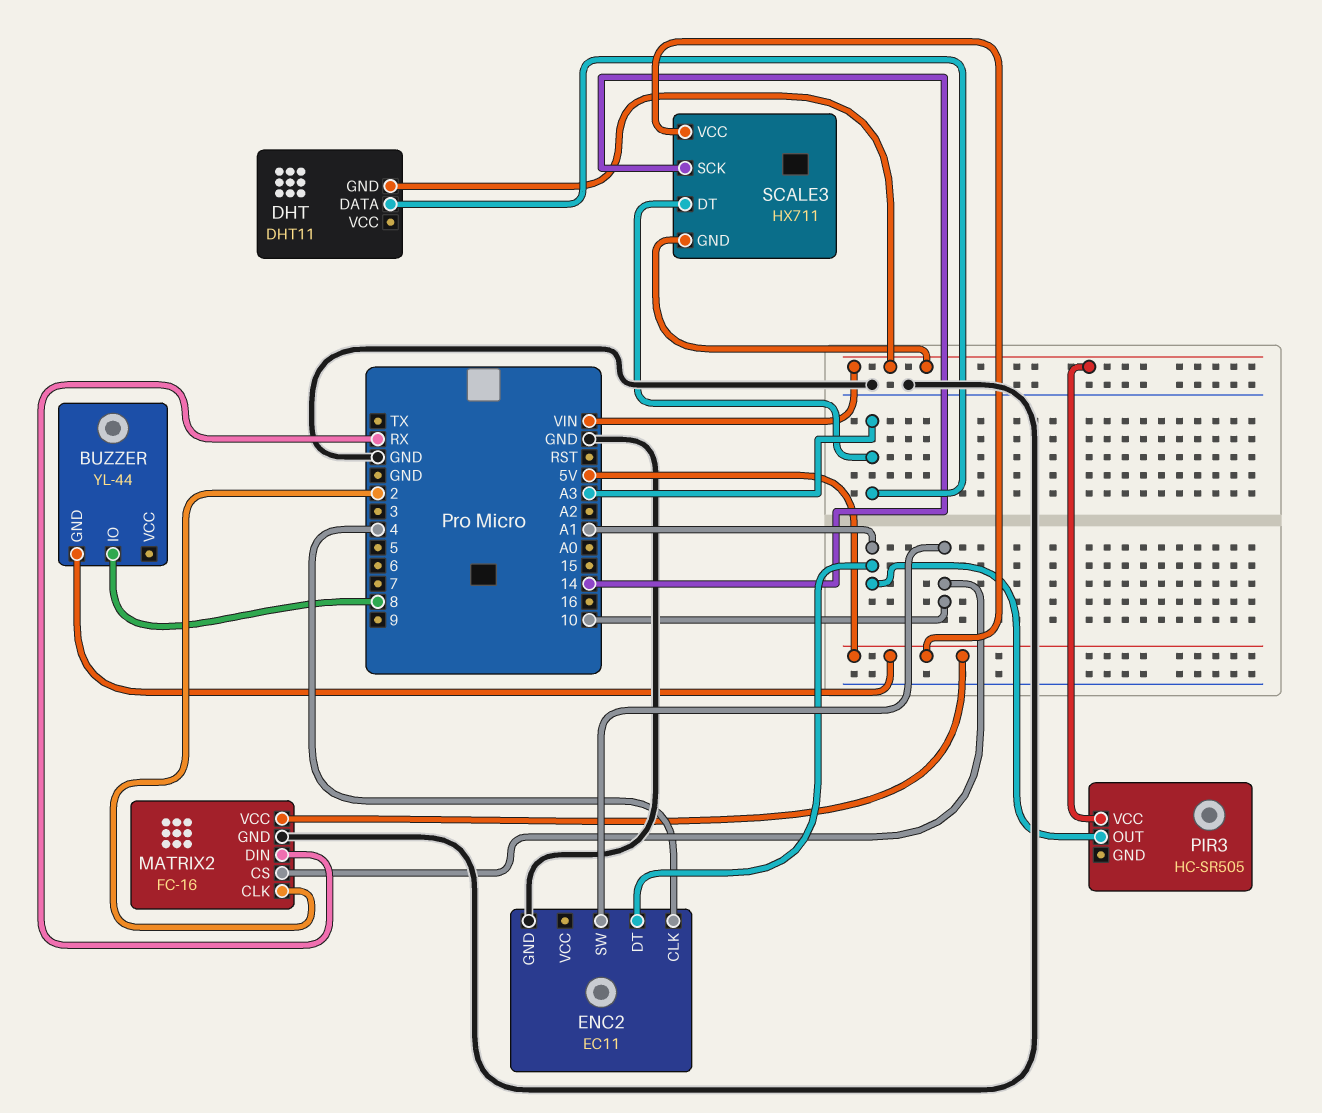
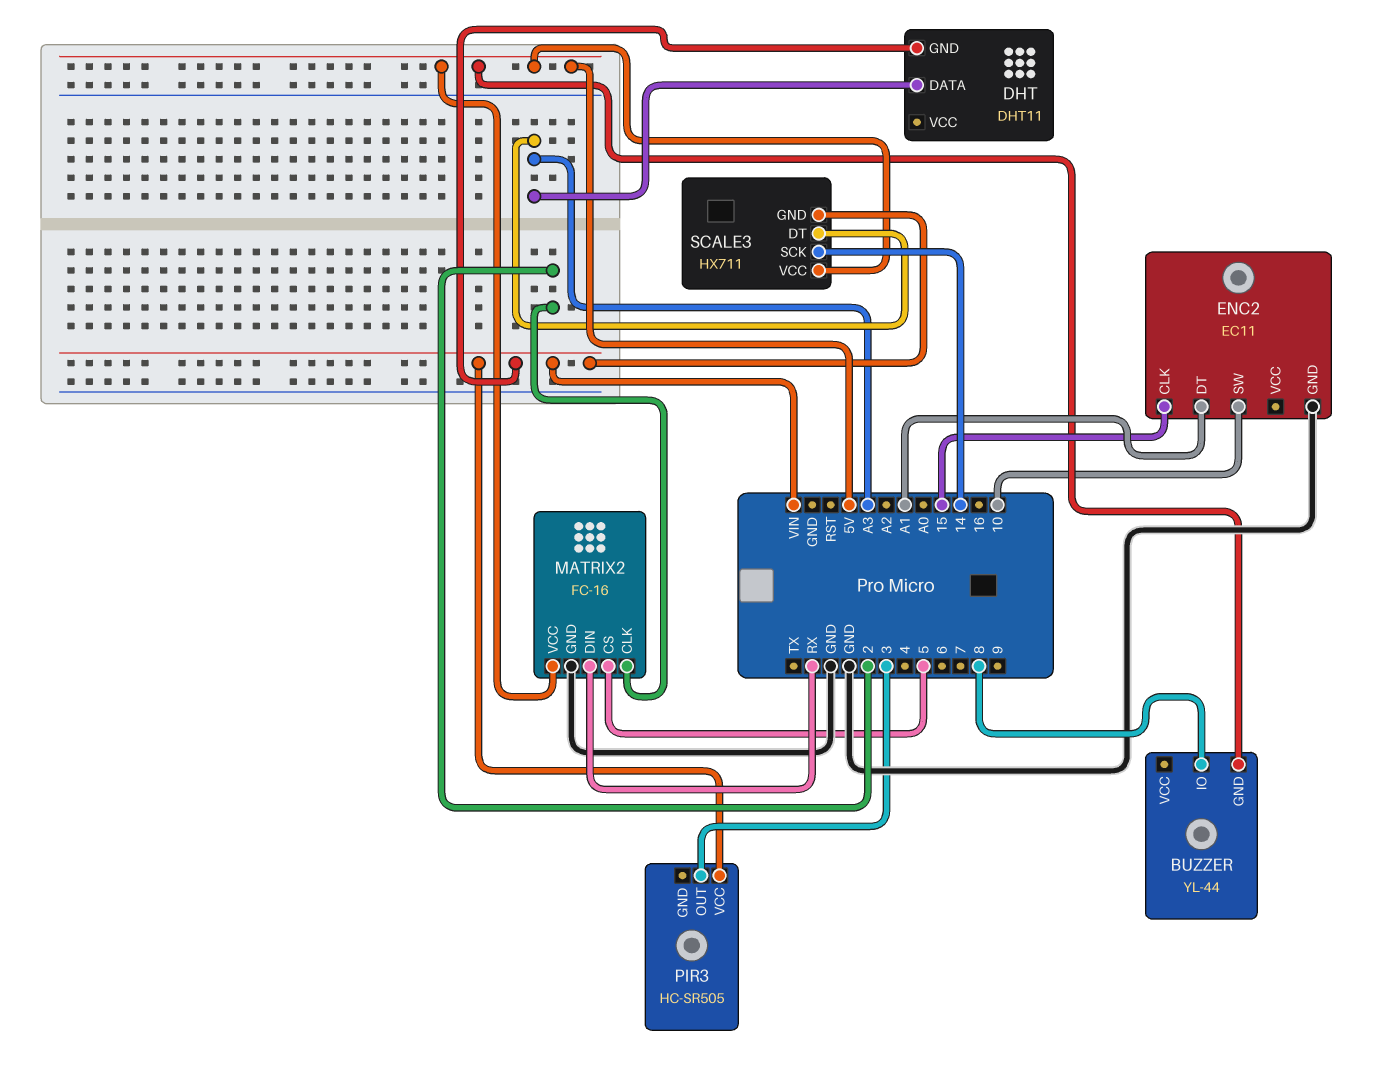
ENC2 pin CLK: 4 -> 15
MATRIX2 pin CS: 10 -> 5
PIR3 pin OUT: A1 -> 3

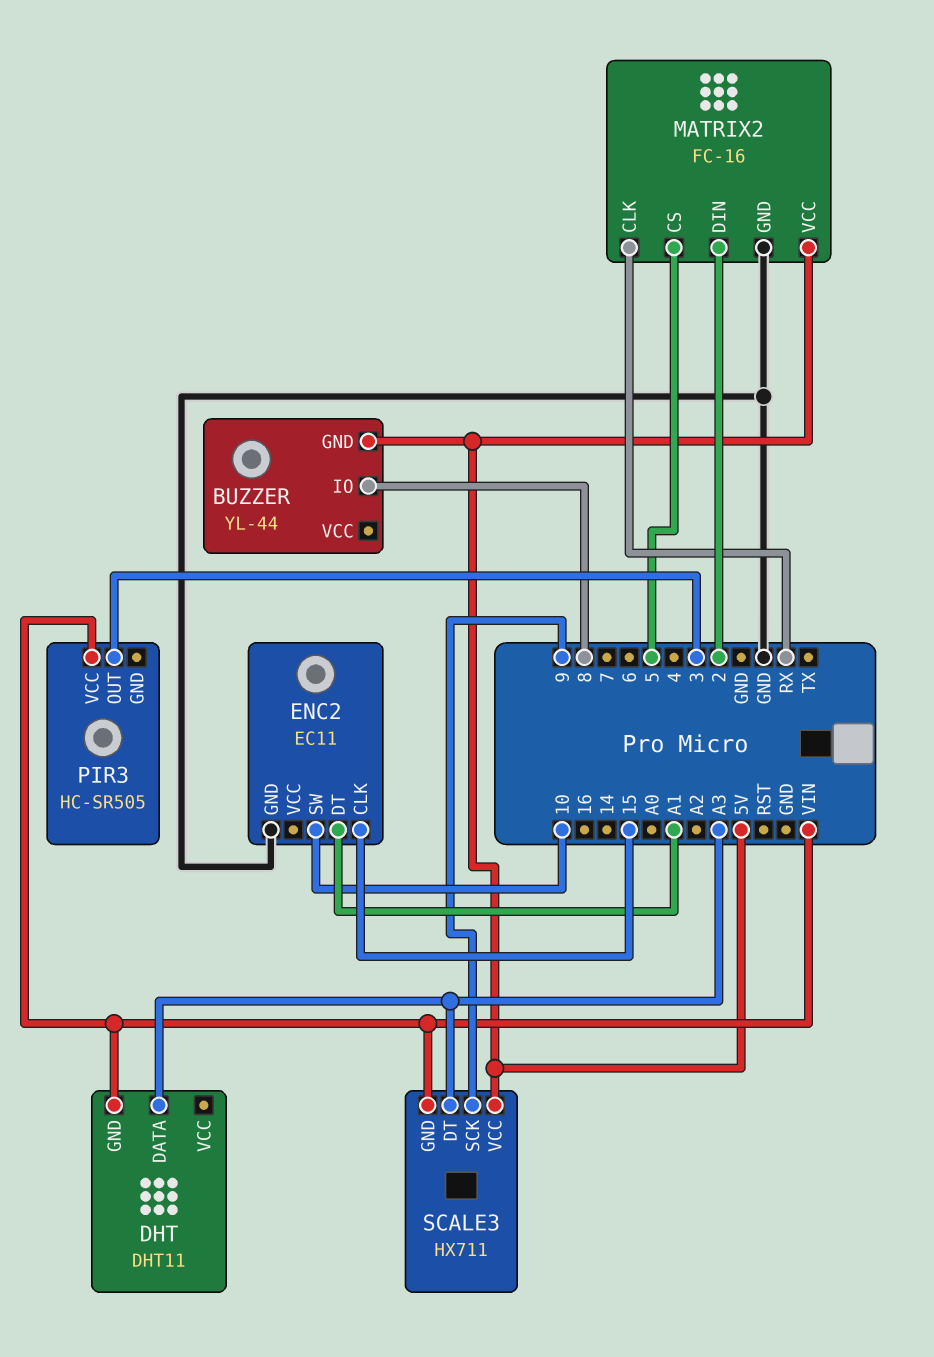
MATRIX2 pin CLK: 2 -> RX
MATRIX2 pin DIN: RX -> 2
SCALE3 pin SCK: 14 -> 9

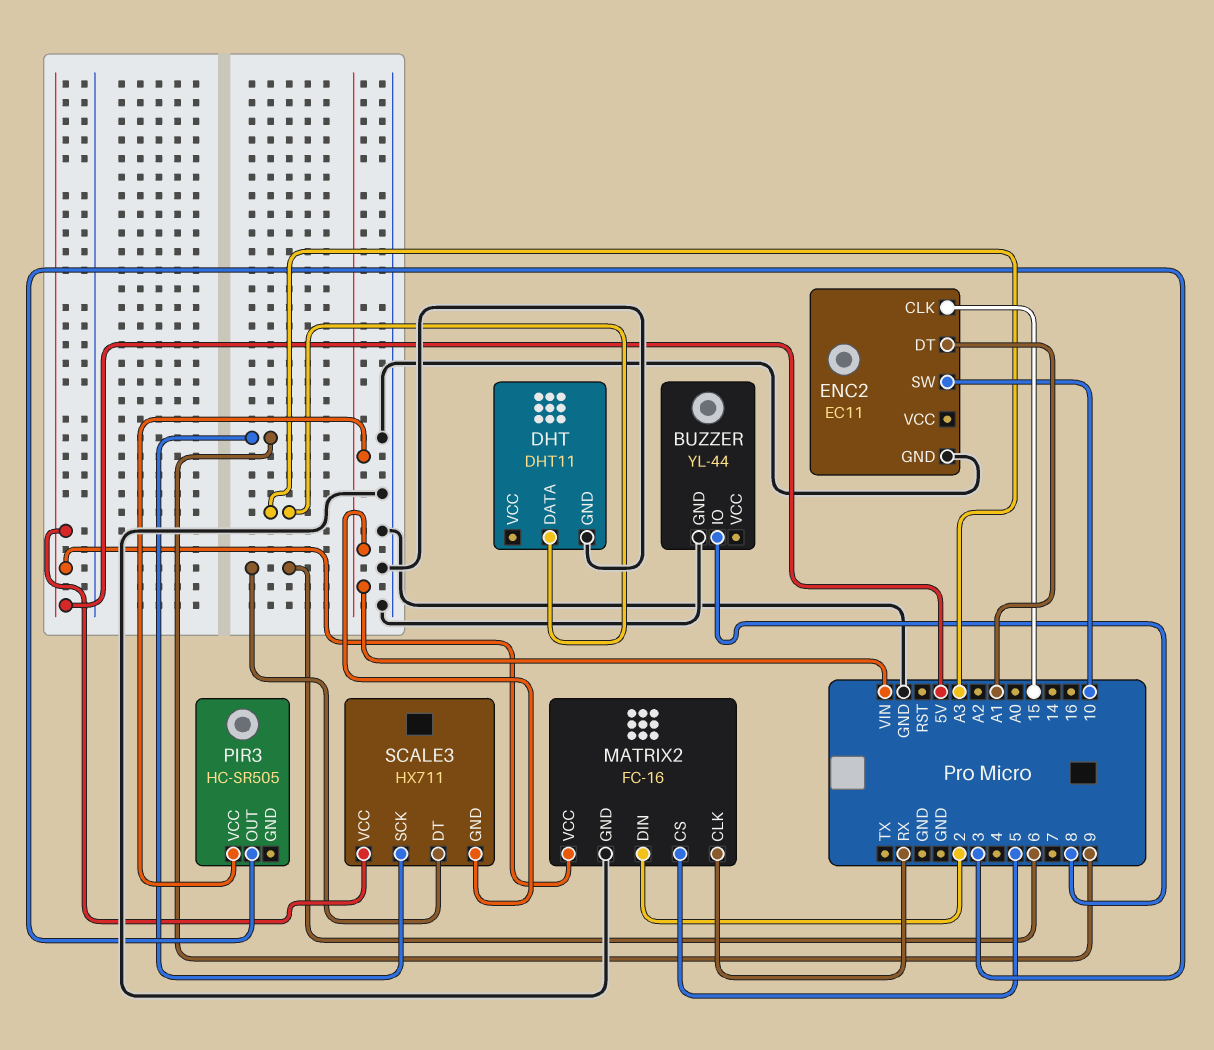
BUZZER pin GND: 5V -> GND
DHT pin GND: VIN -> GND
SCALE3 pin DT: A3 -> 6

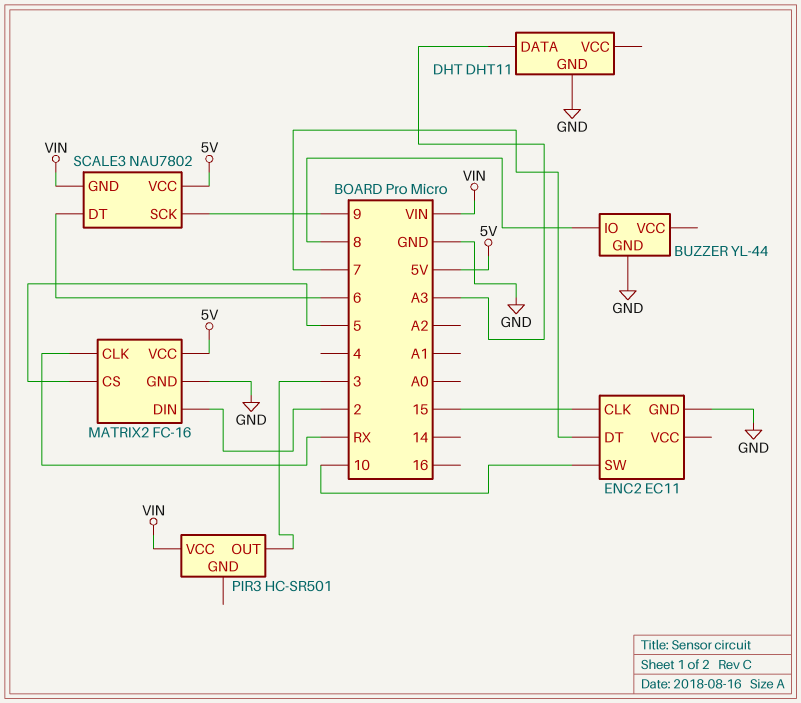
ENC2 pin DT: A1 -> 7
PIR3: HC-SR505 -> HC-SR501
SCALE3: HX711 -> NAU7802

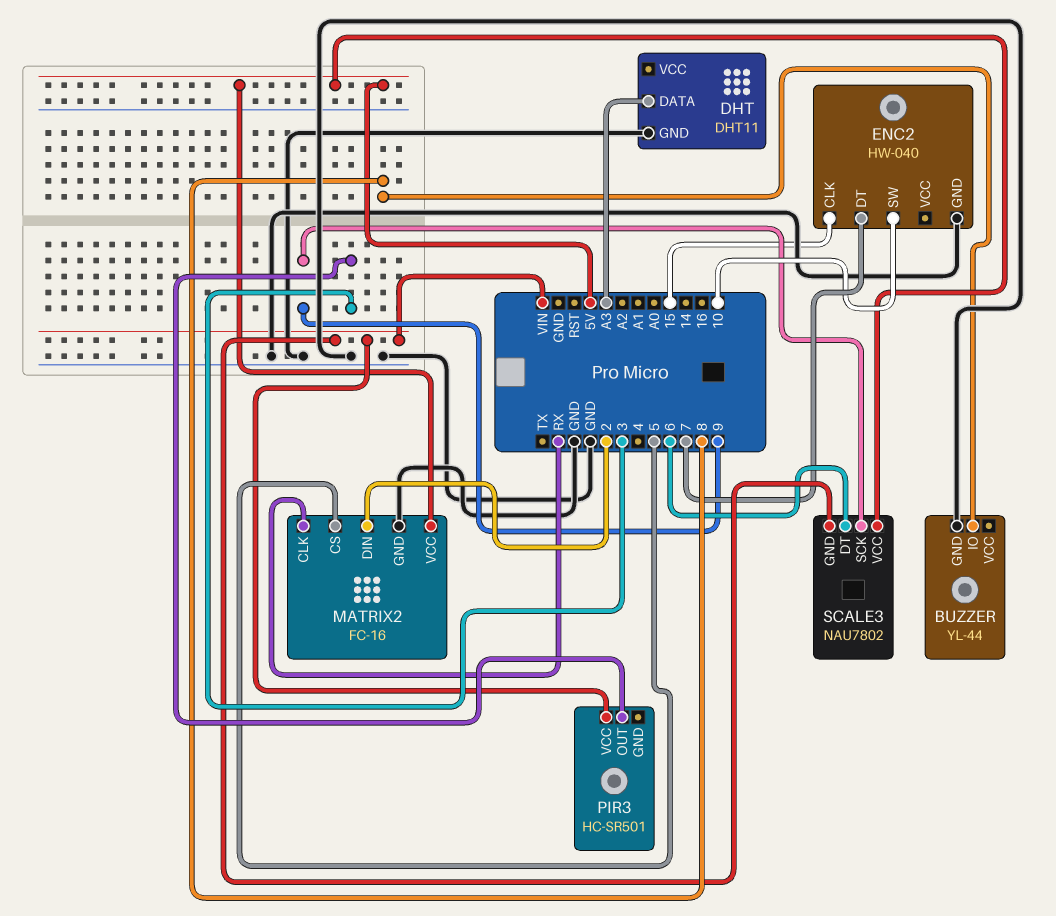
ENC2: EC11 -> HW-040

